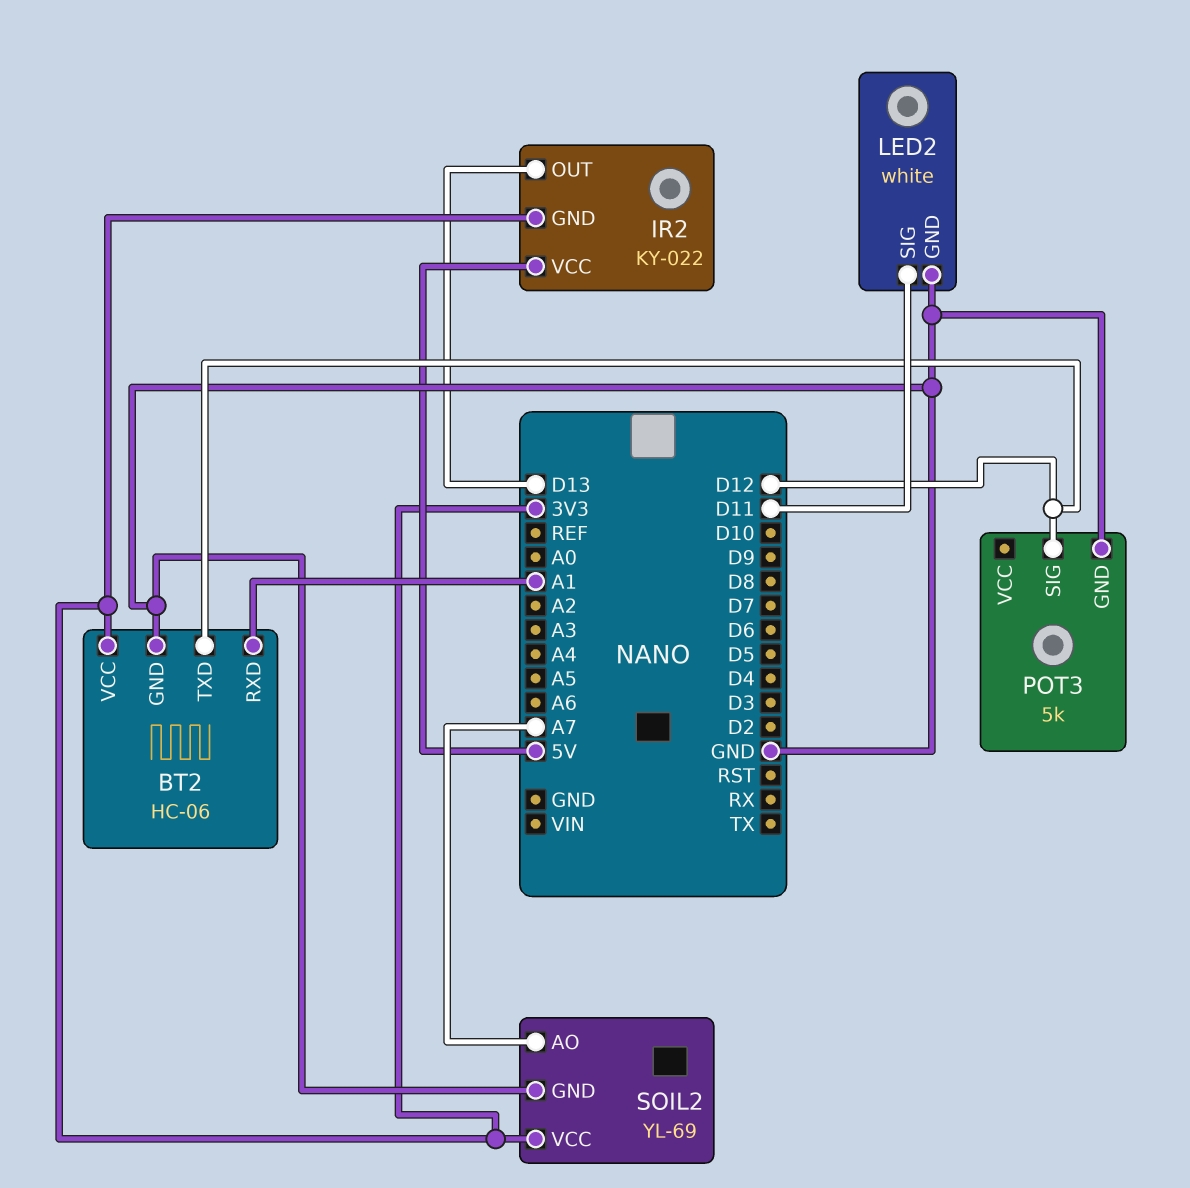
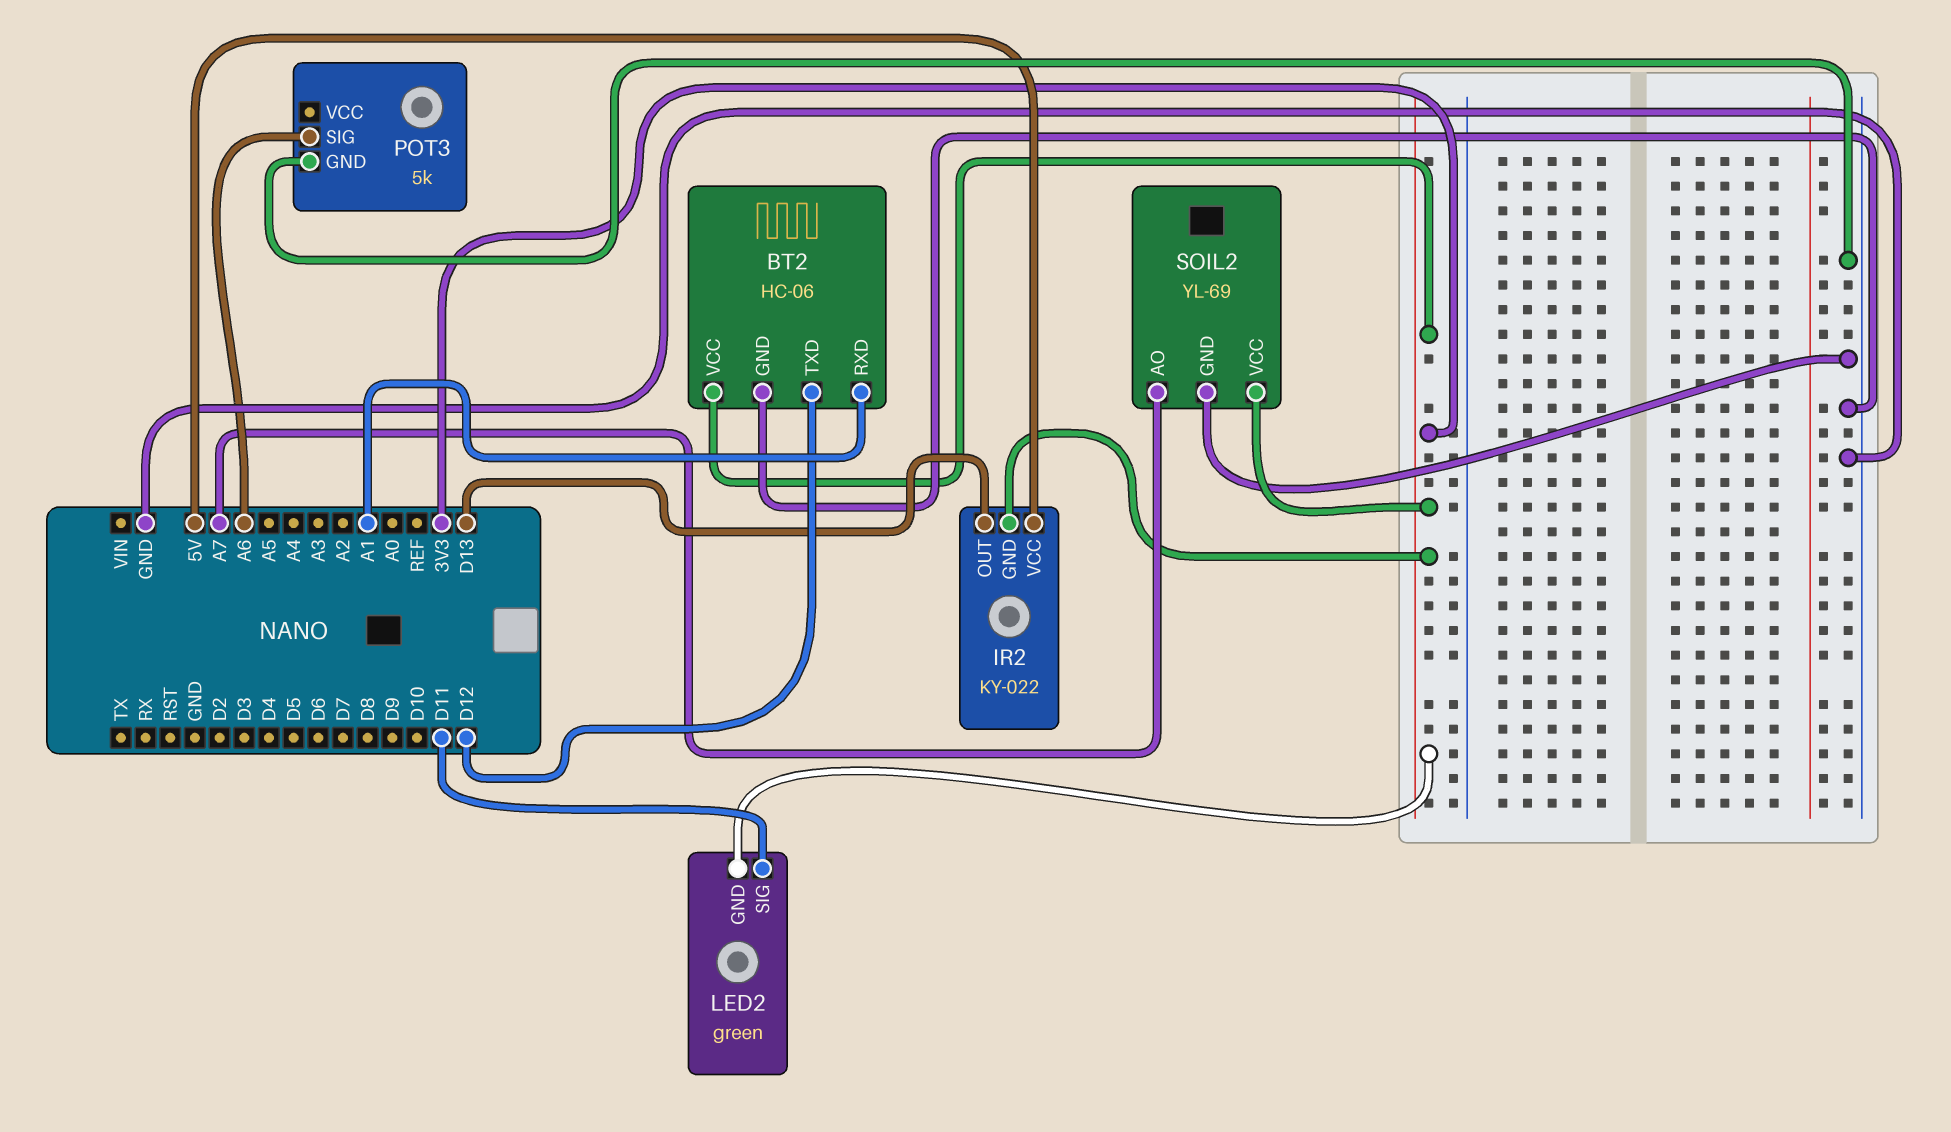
LED2: white -> green
LED2 pin GND: GND -> 3V3
POT3 pin SIG: D12 -> A6

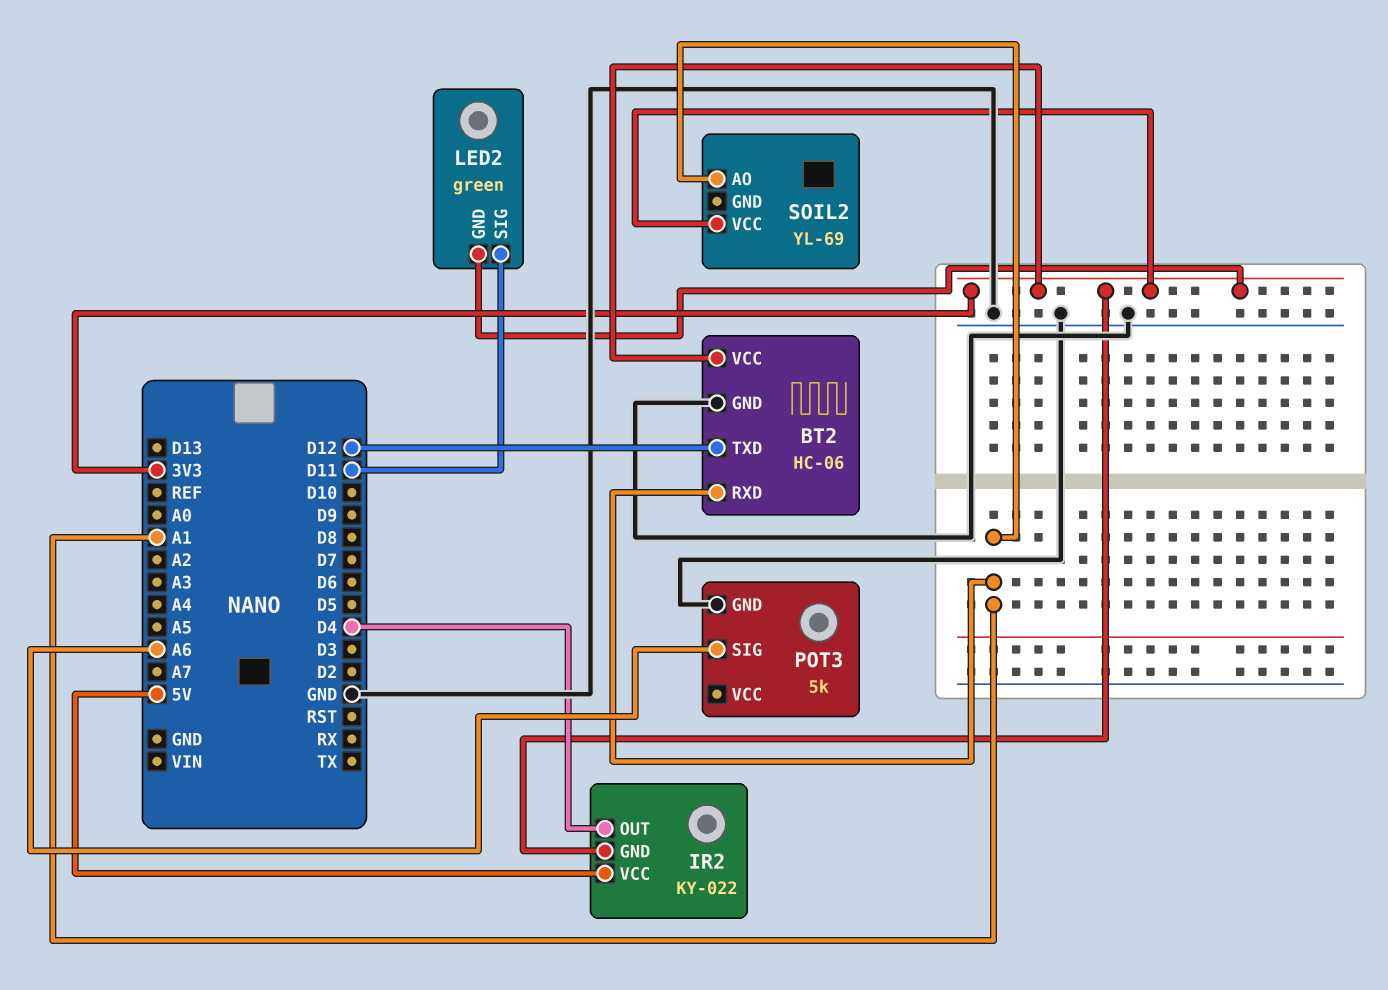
IR2 pin OUT: D13 -> D4
SOIL2 pin AO: A7 -> A1
SOIL2 pin GND: GND -> none

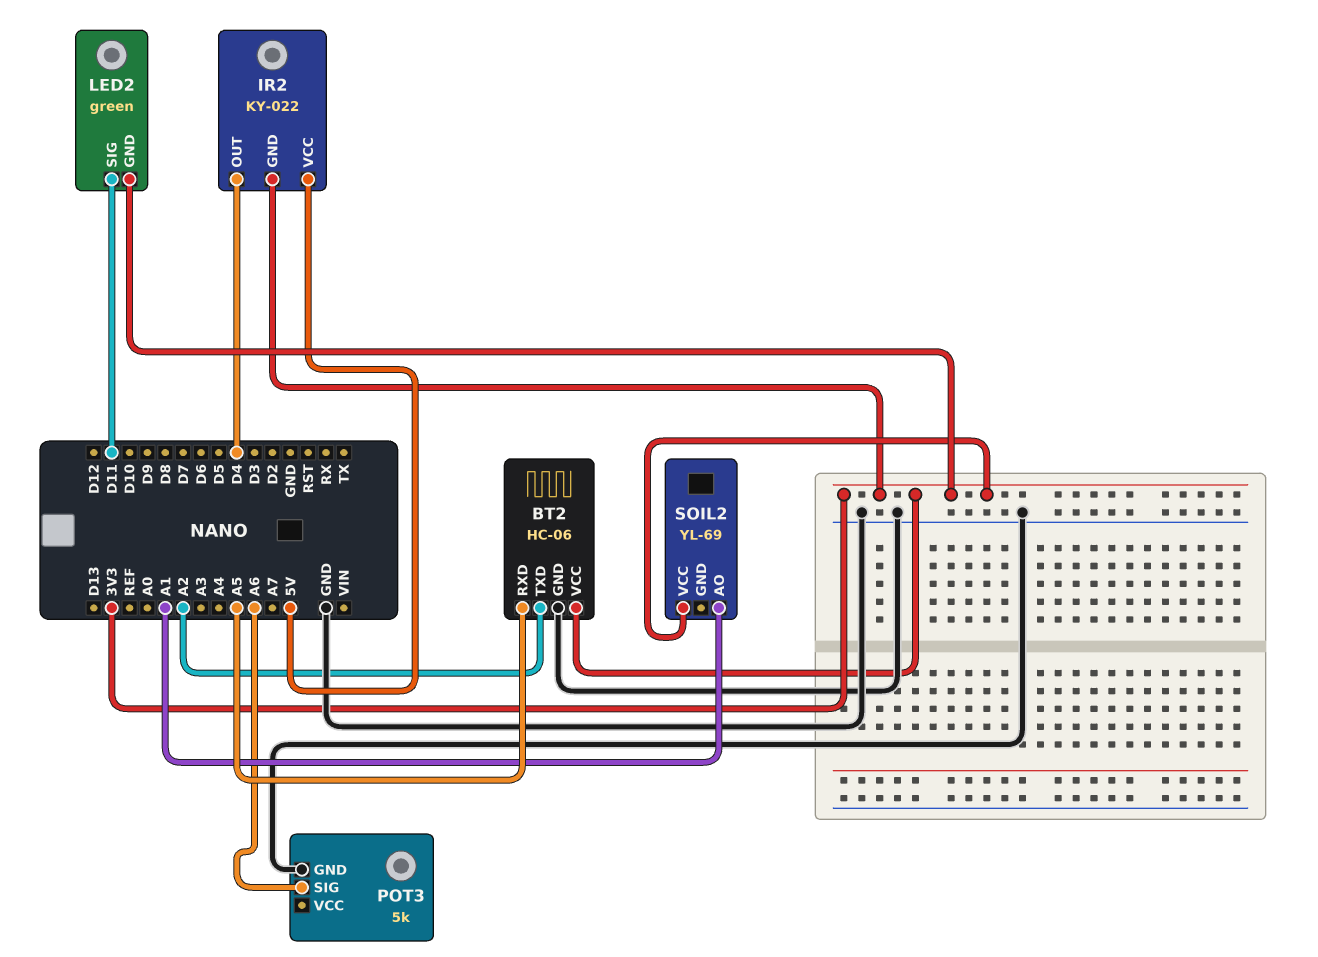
BT2 pin RXD: A1 -> A5
BT2 pin TXD: D12 -> A2

